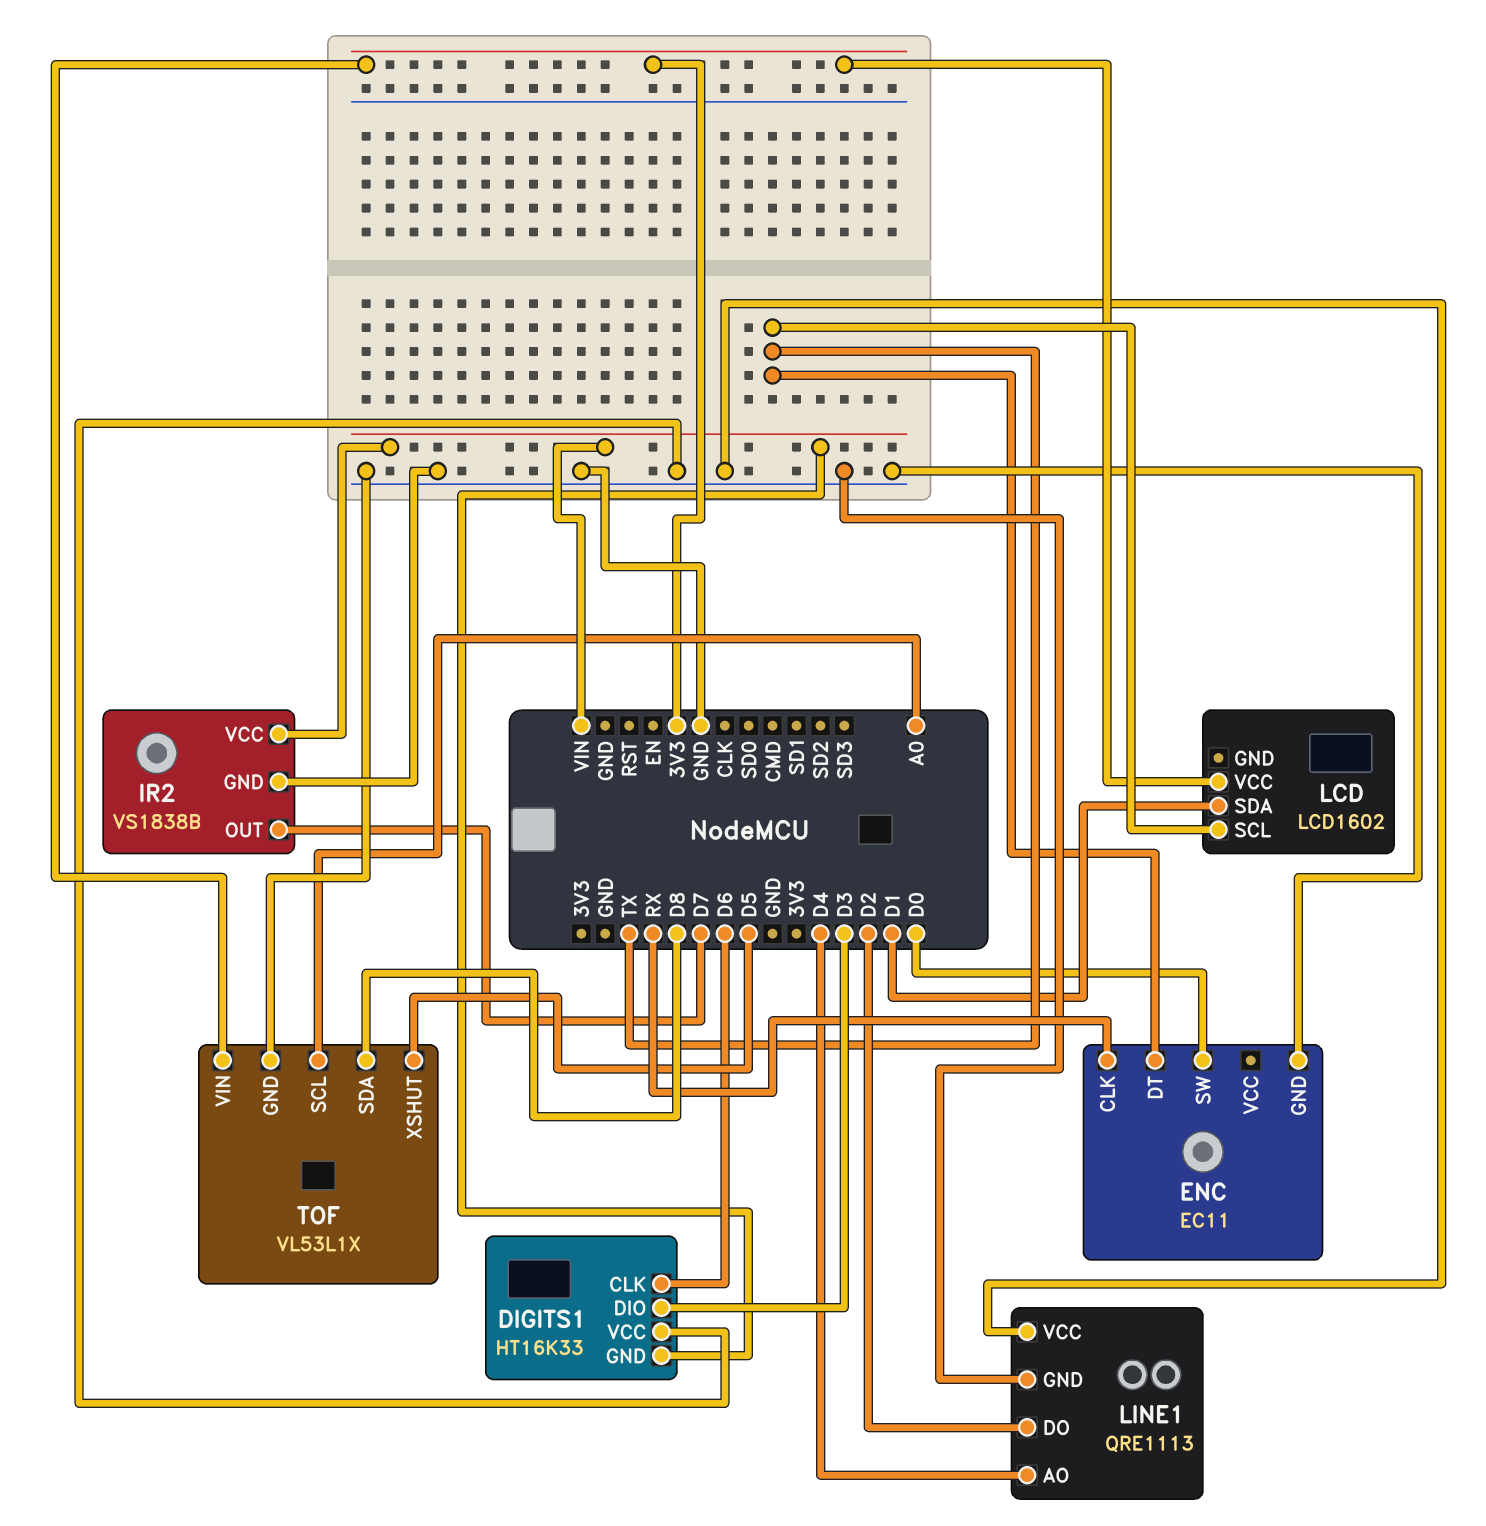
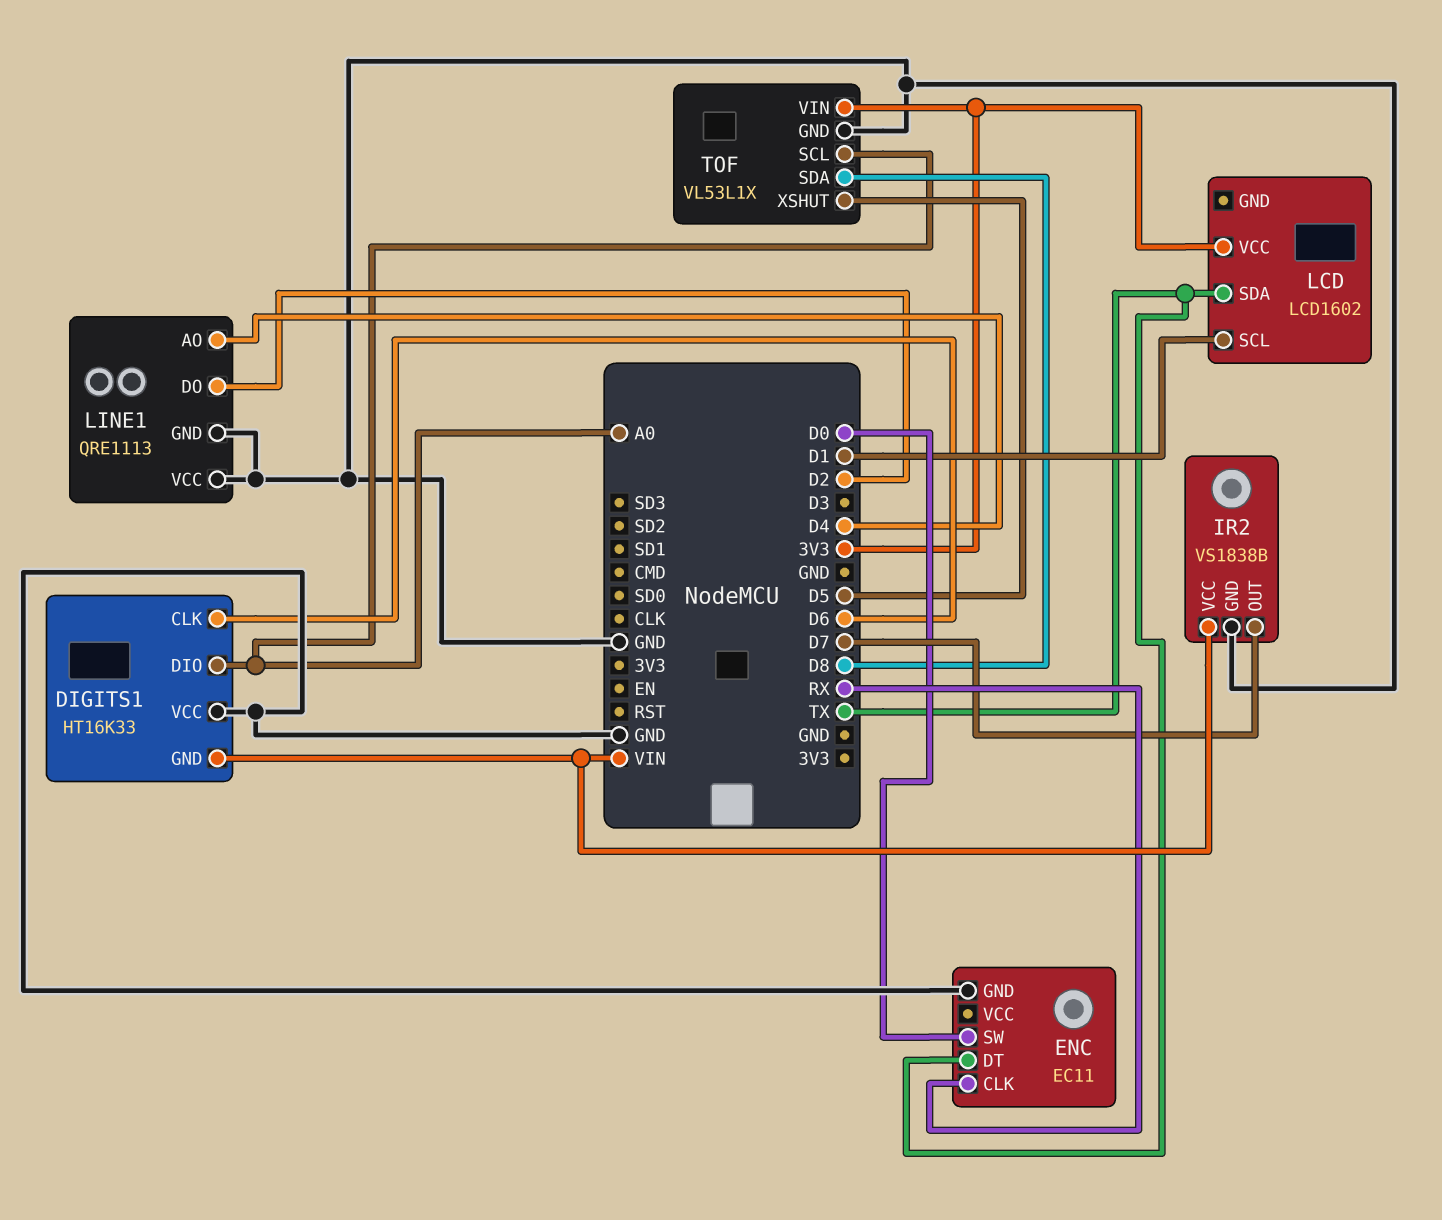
DIGITS1 pin DIO: D3 -> A0
LCD pin SCL: TX -> D1
LCD pin SDA: D1 -> TX

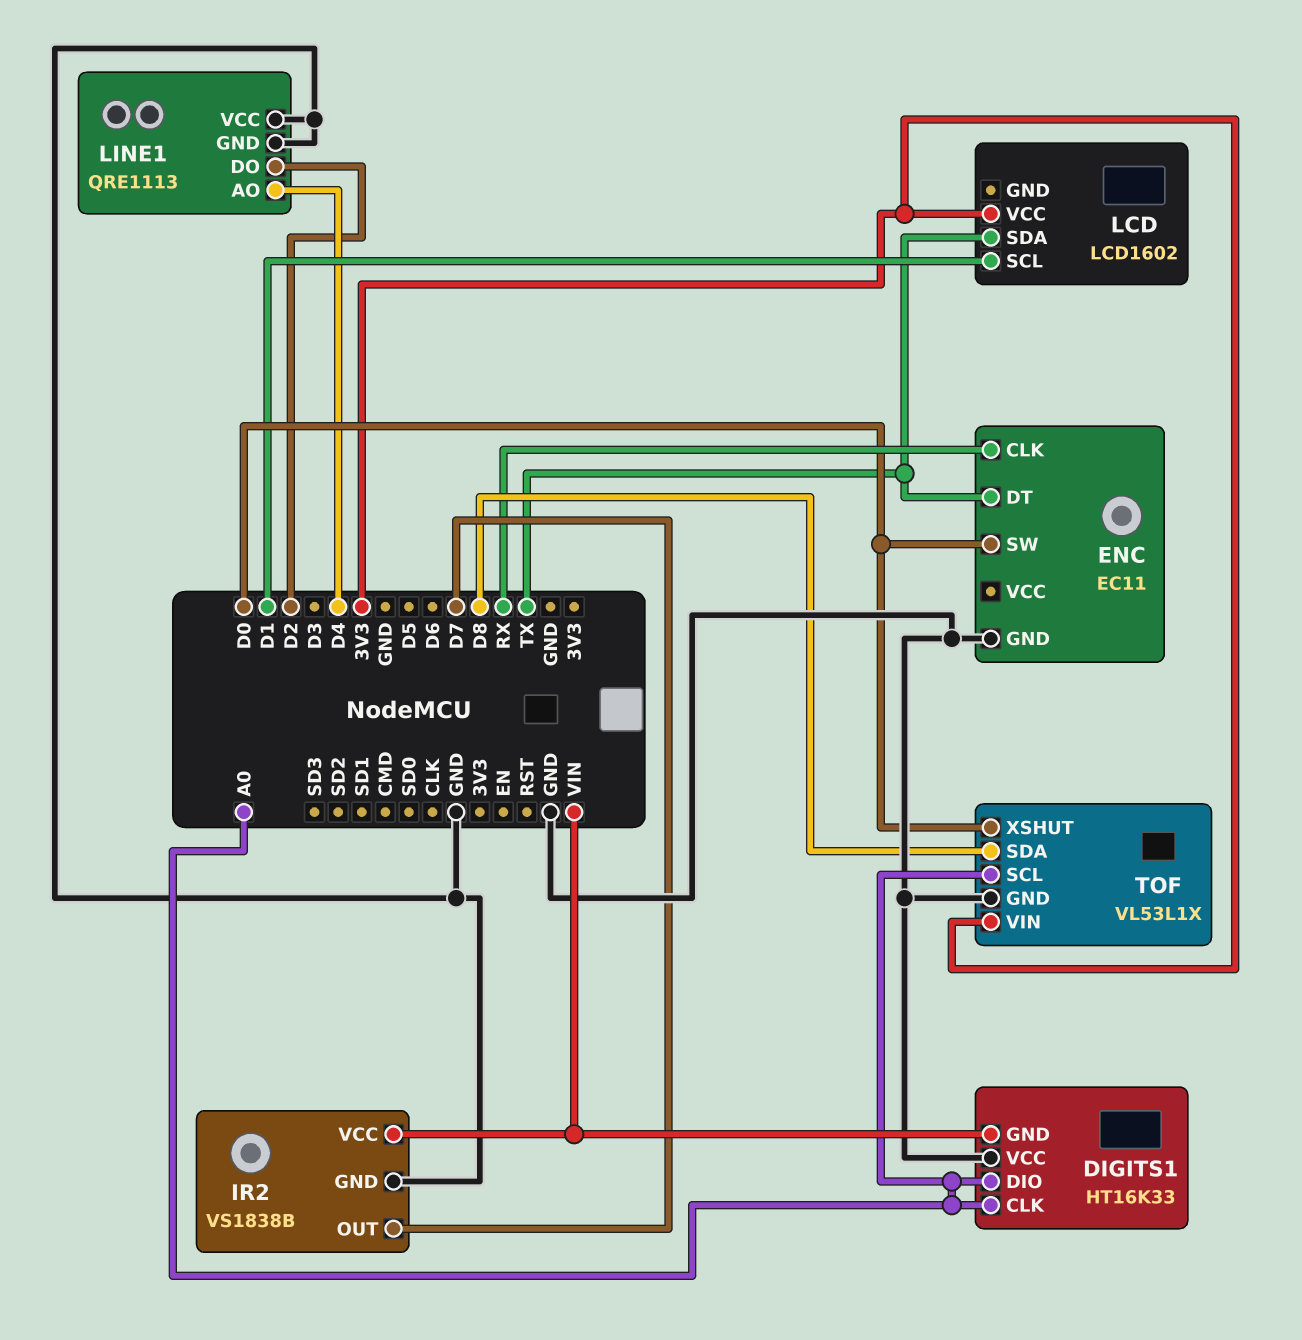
DIGITS1 pin CLK: D6 -> A0
TOF pin XSHUT: D5 -> D0

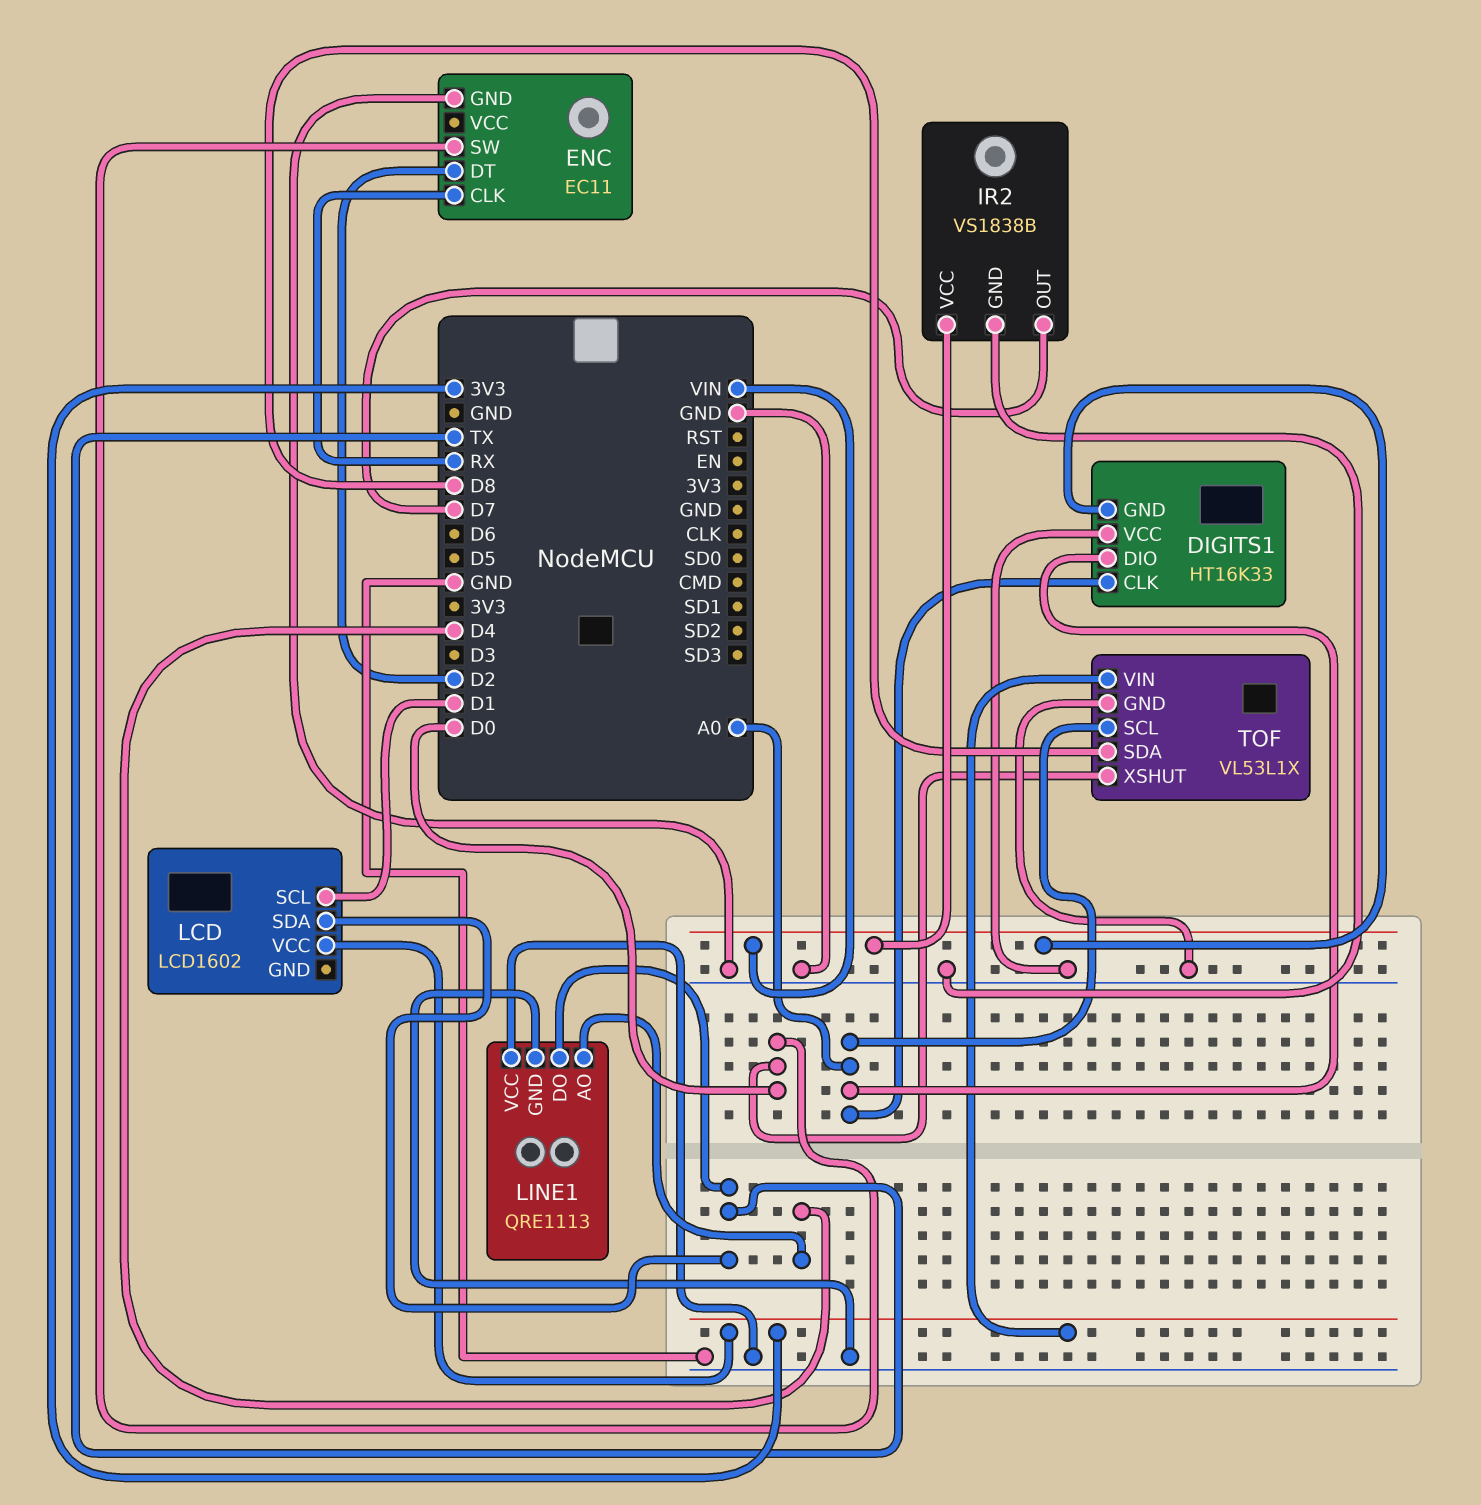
ENC pin DT: TX -> D2
LINE1 pin DO: D2 -> TX

